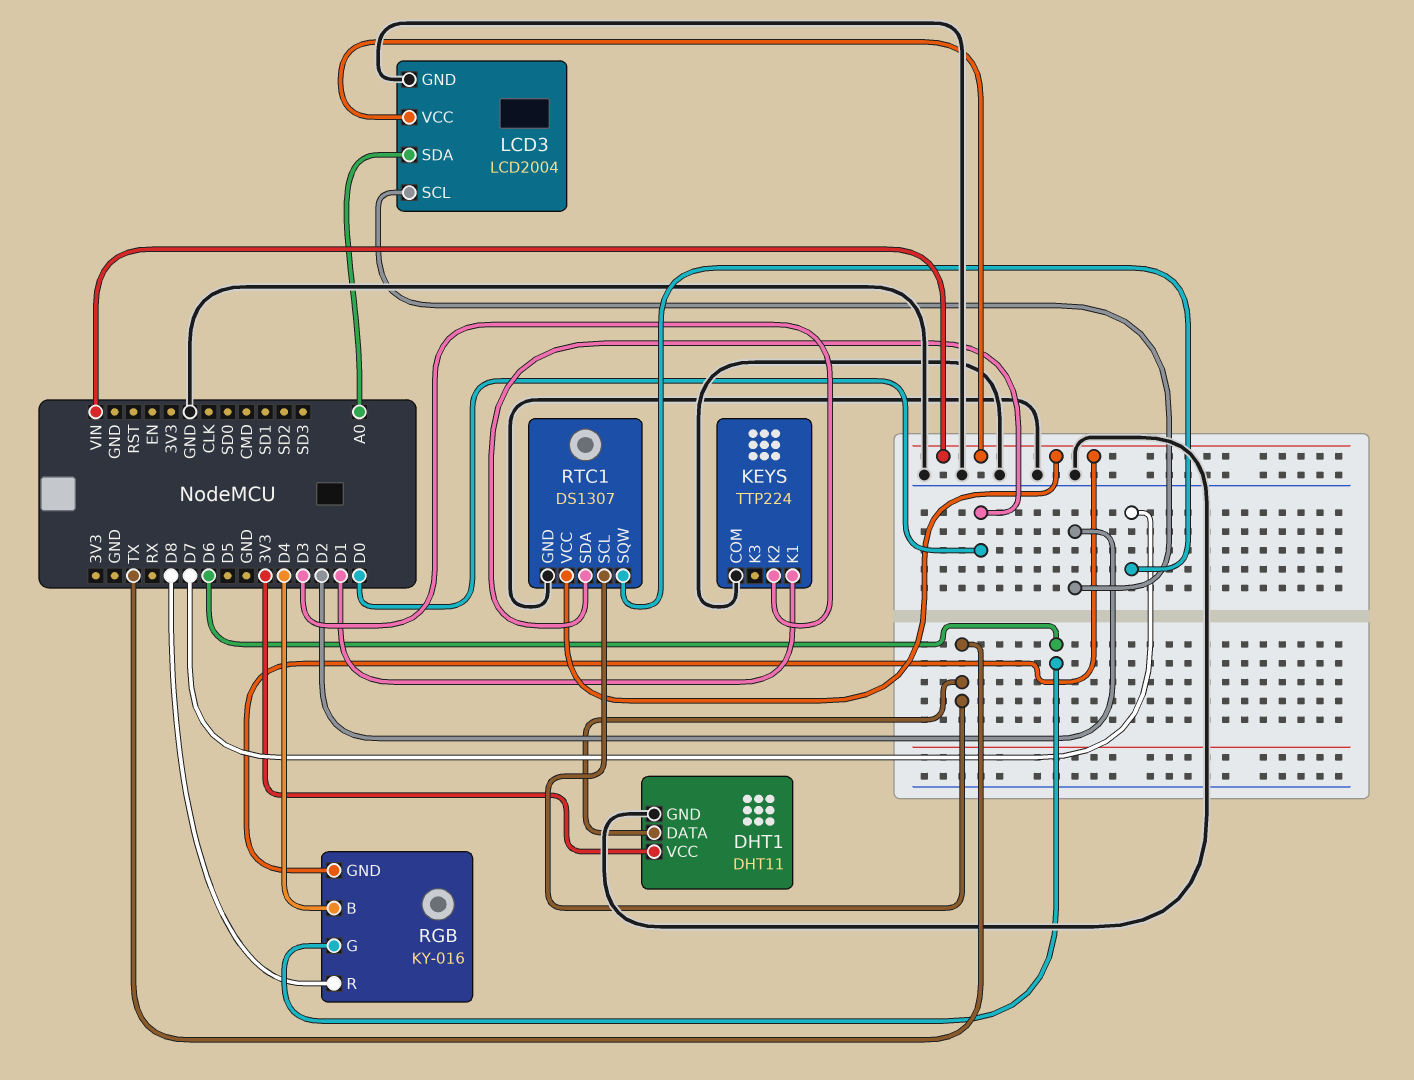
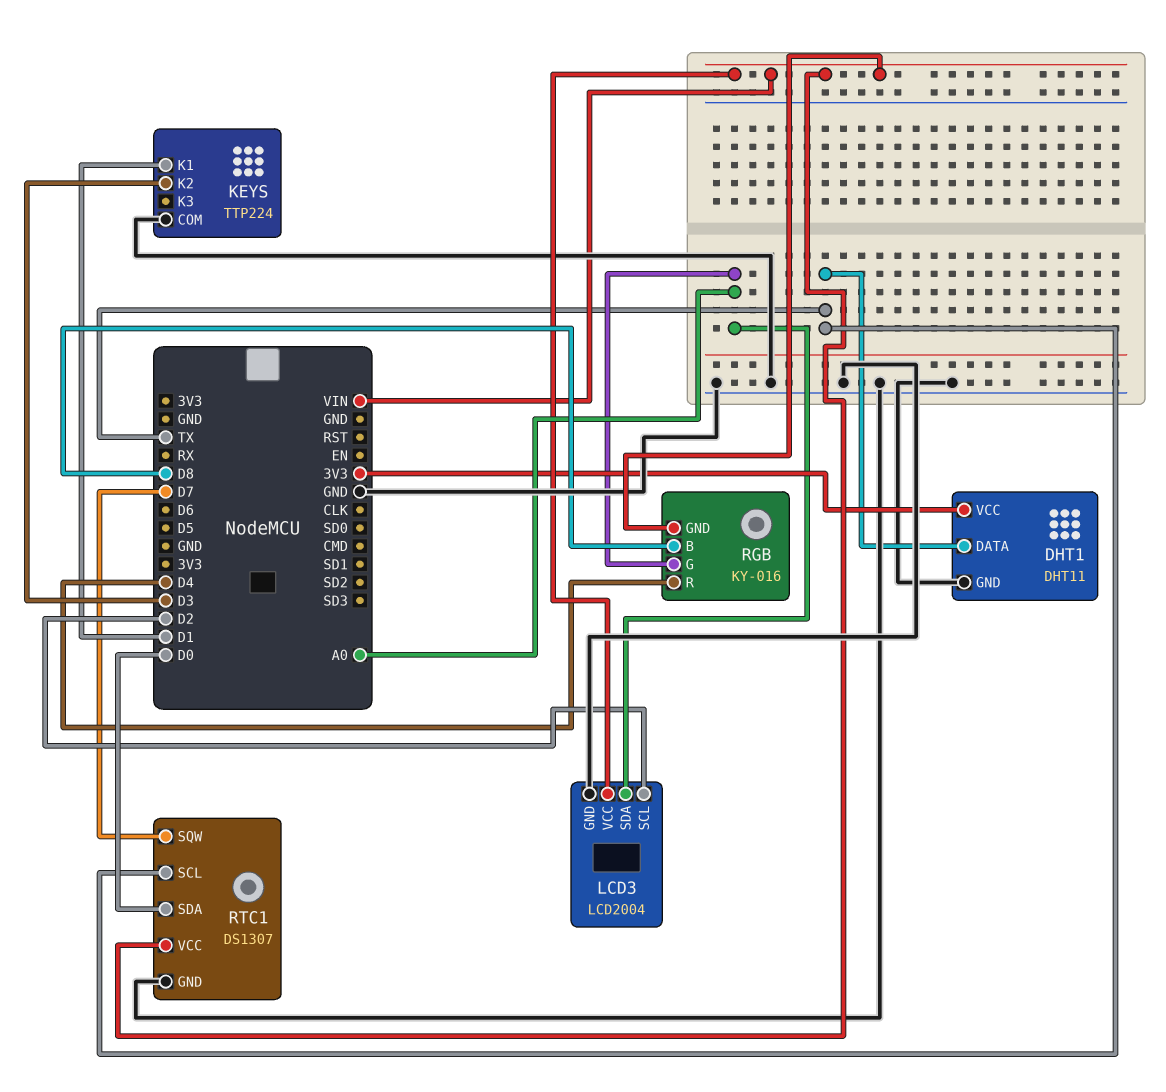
RGB pin B: D4 -> D8
RGB pin G: D6 -> A0
RGB pin R: D8 -> D4

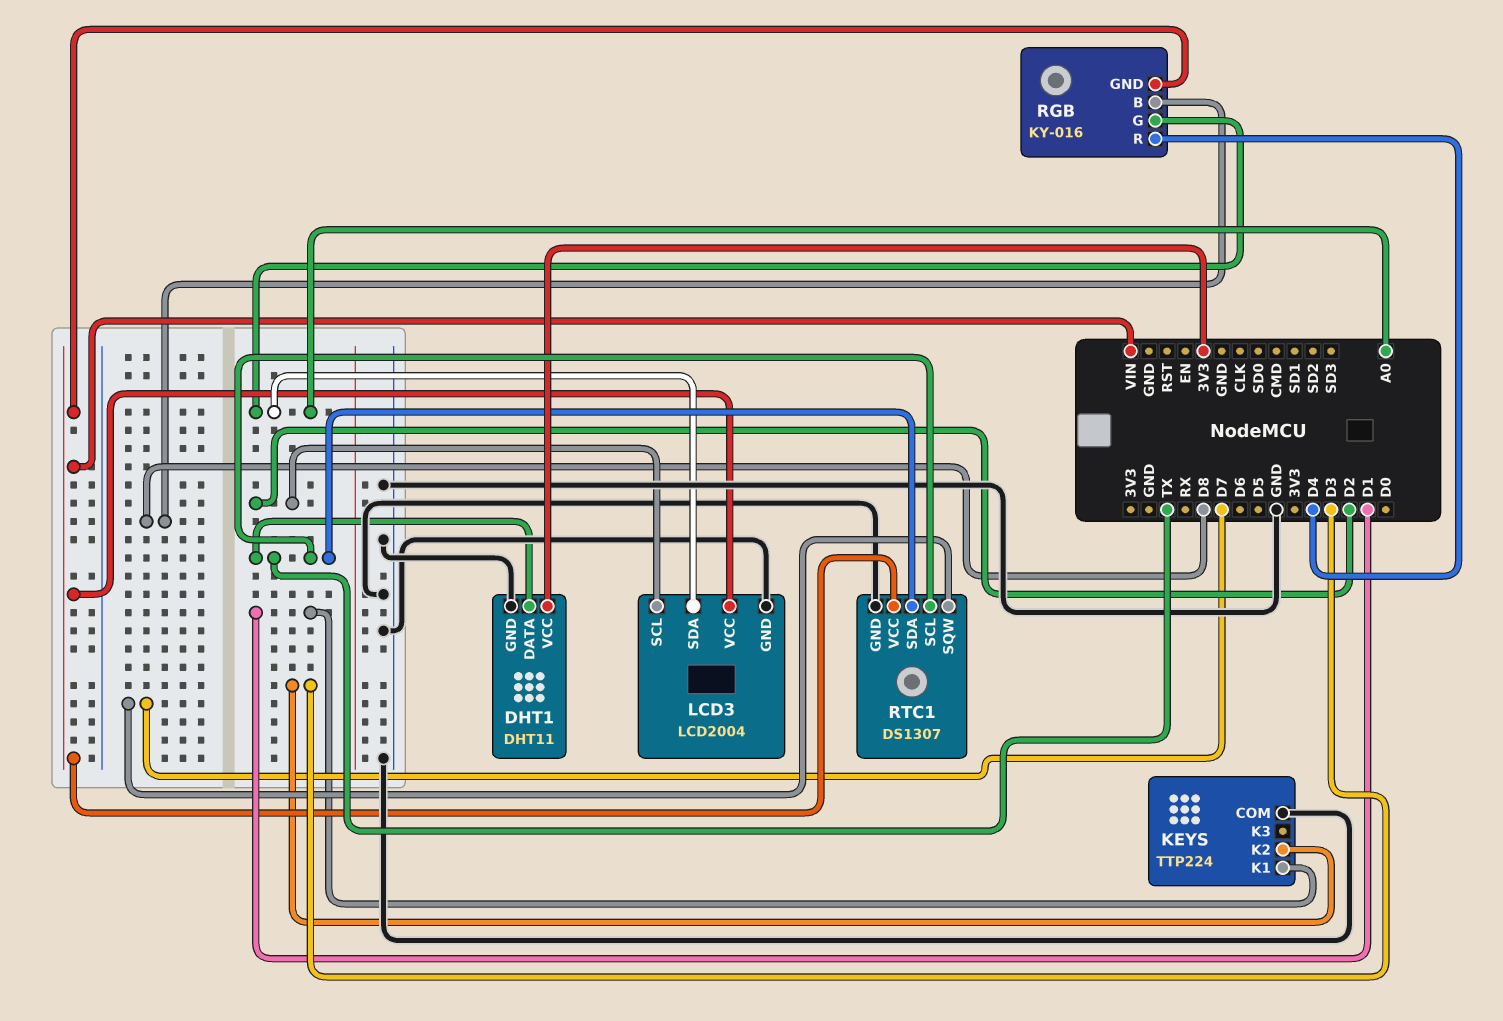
RTC1 pin SDA: D0 -> TX

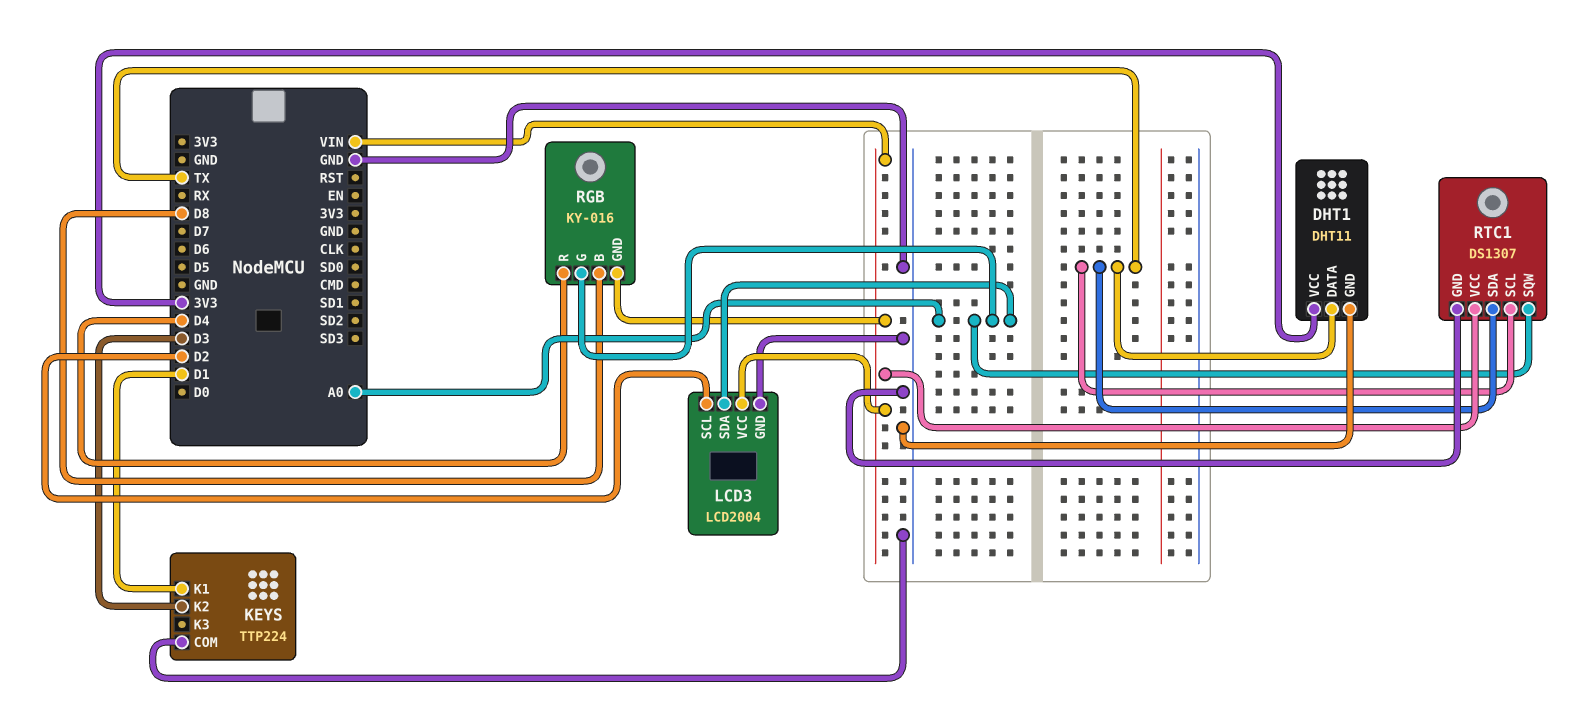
RTC1 pin SQW: D7 -> A0

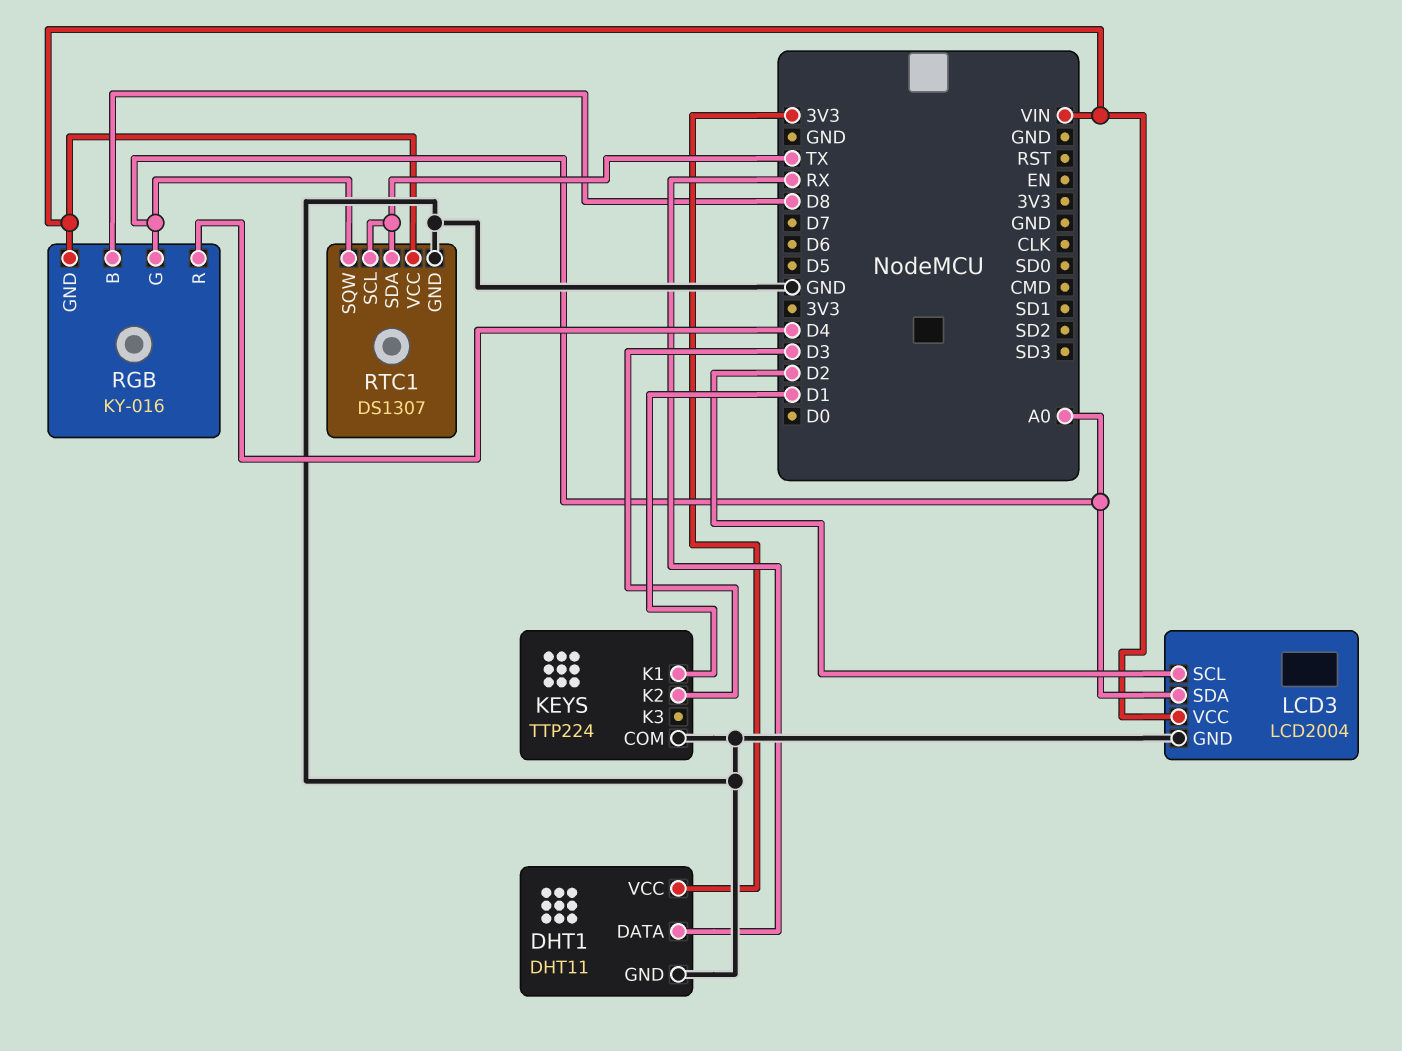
DHT1 pin DATA: TX -> RX

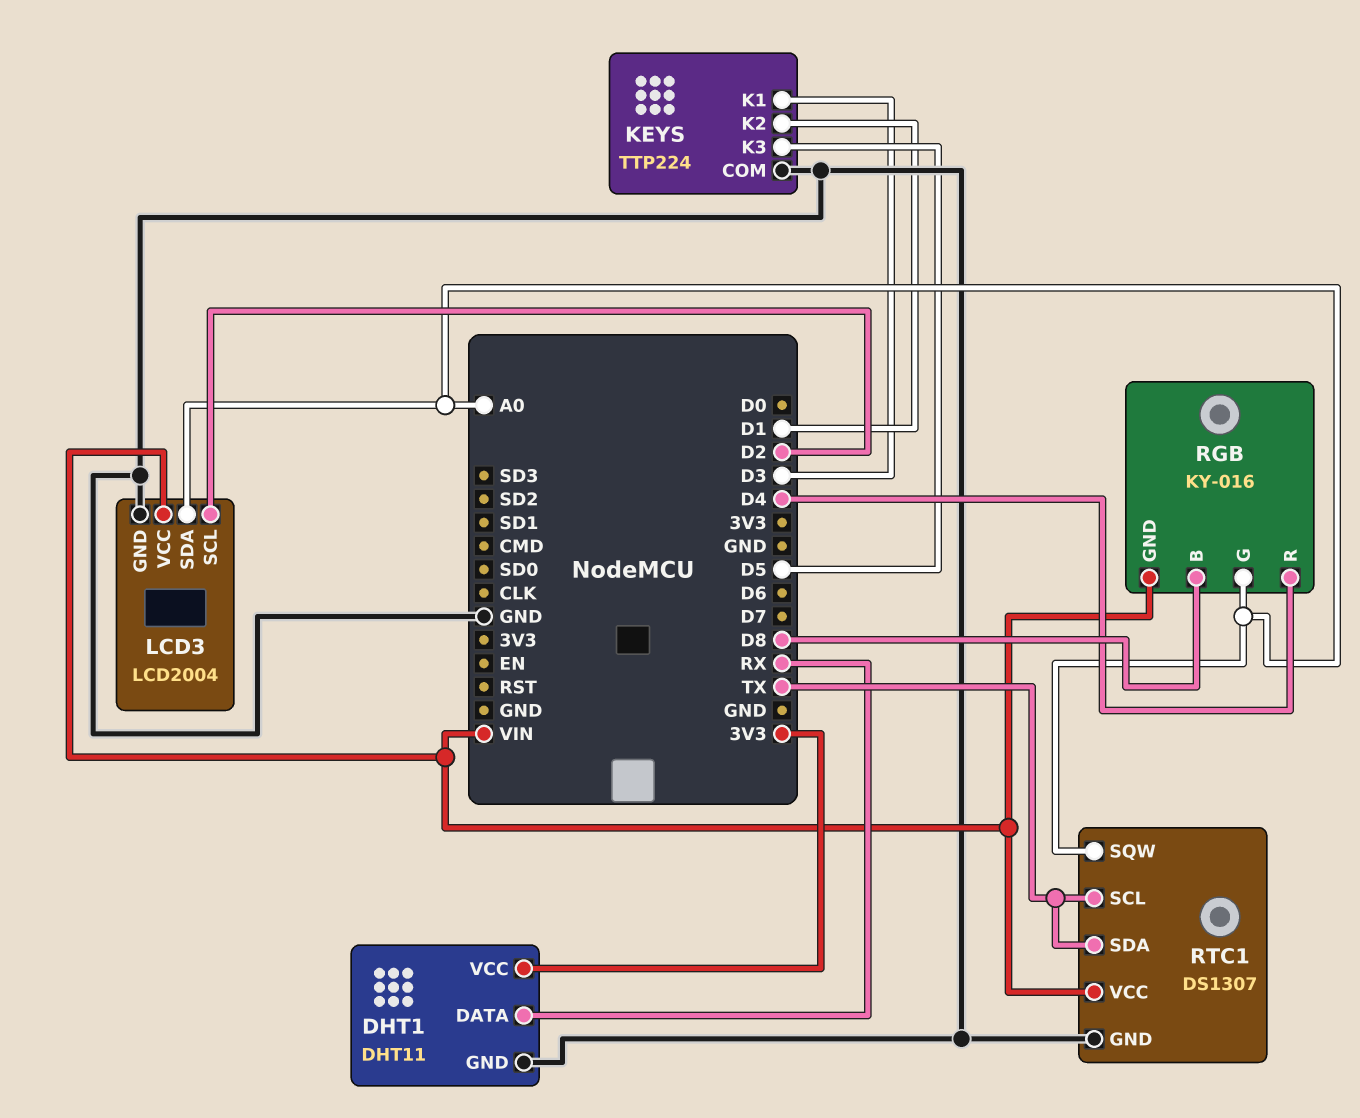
KEYS pin K1: D1 -> D3
KEYS pin K2: D3 -> D1
KEYS pin K3: none -> D5

